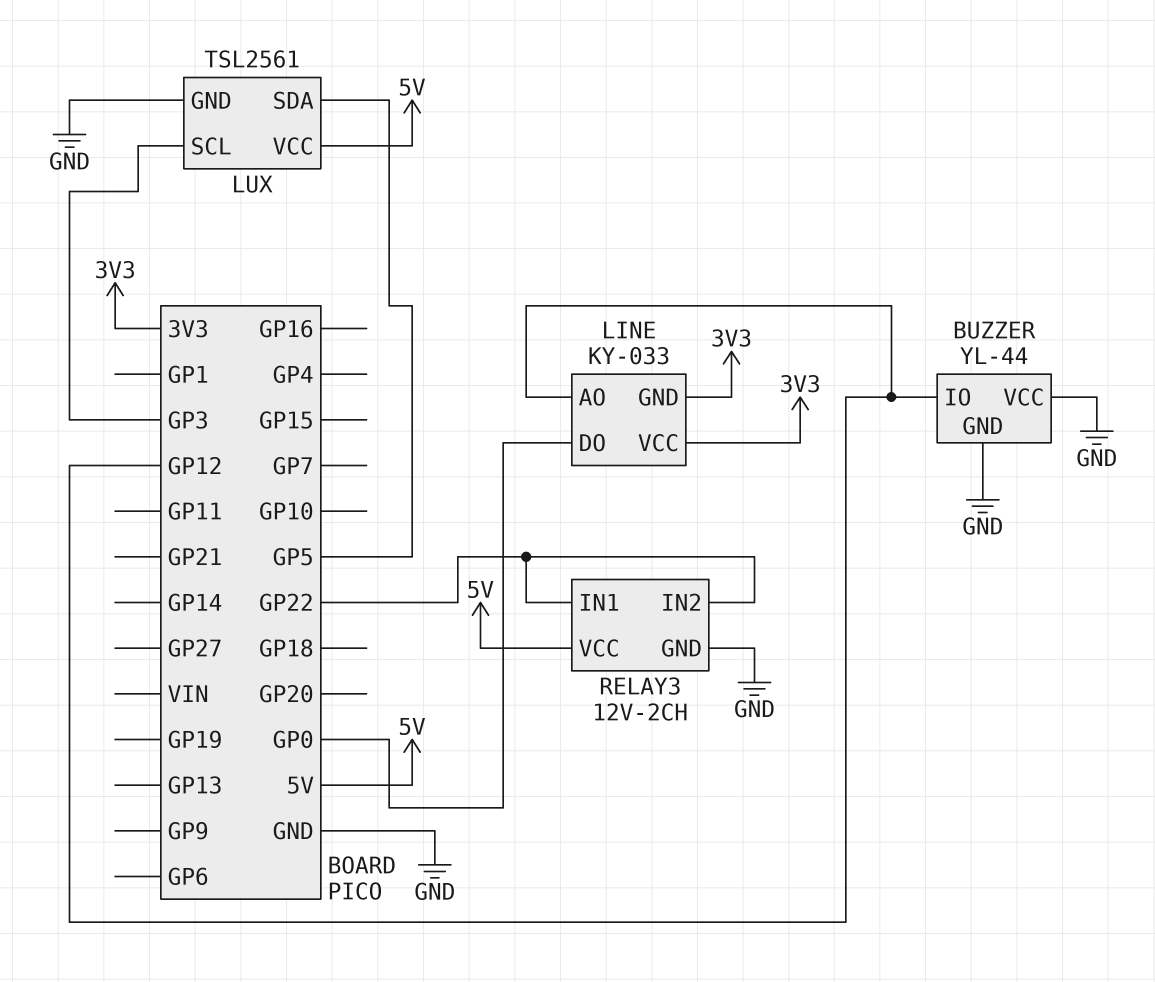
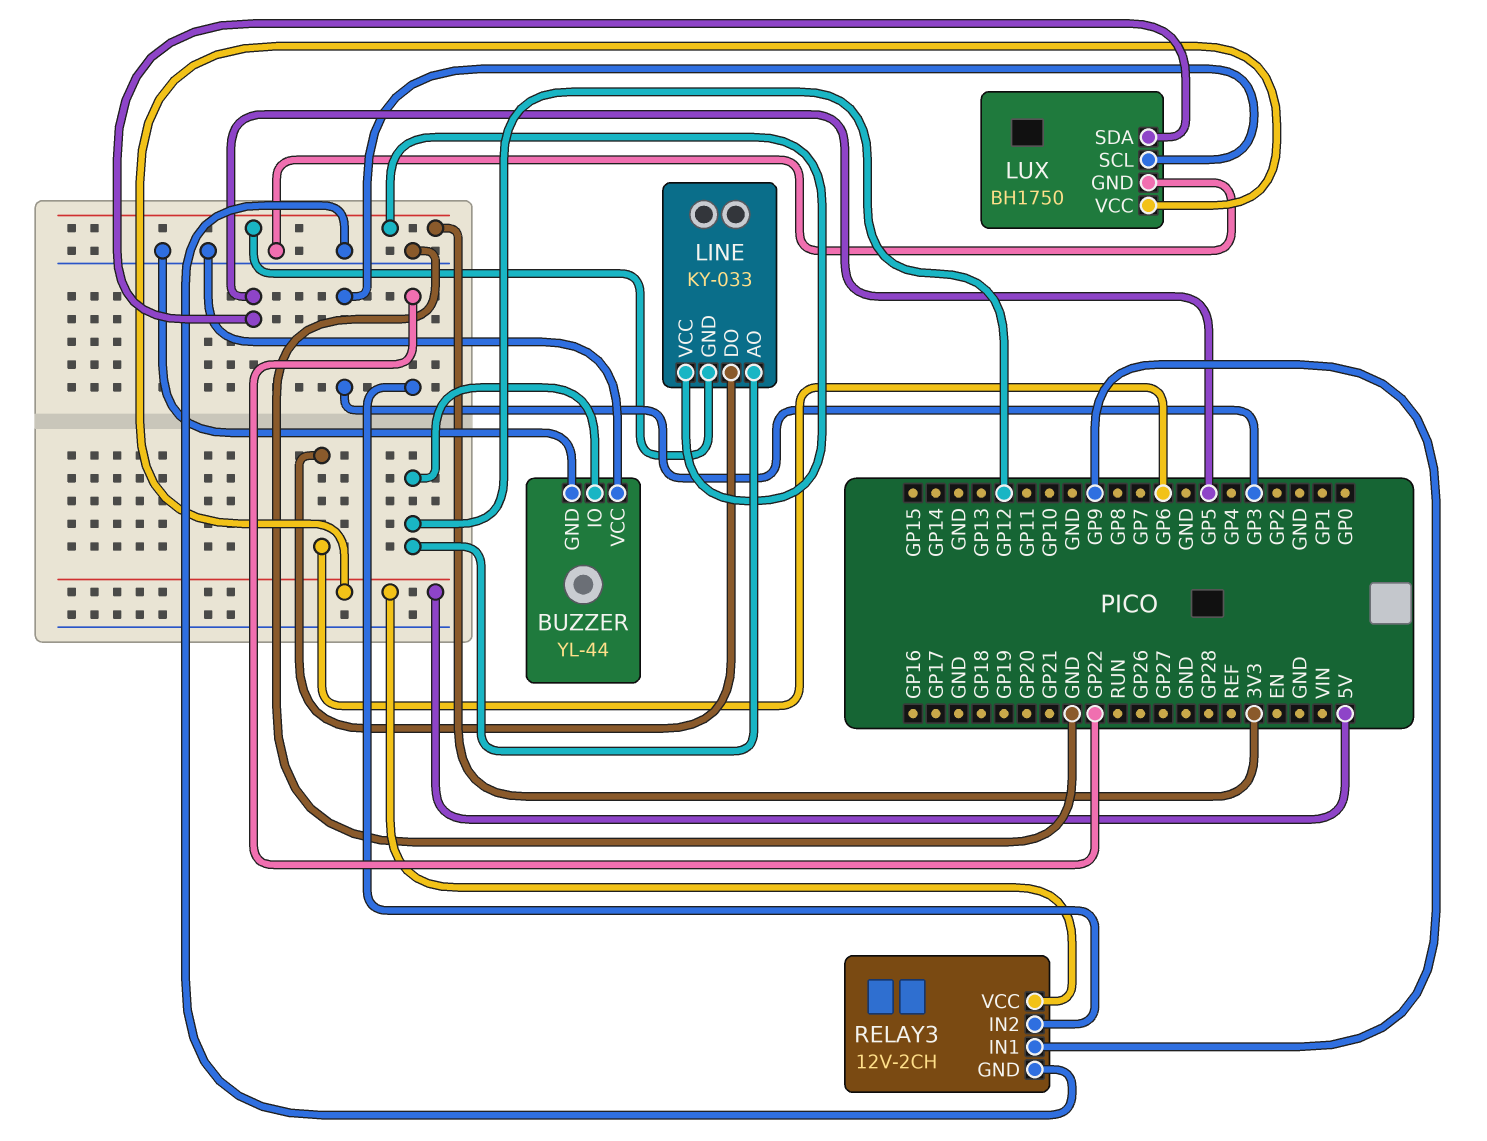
LINE pin DO: GP0 -> GP6
LUX: TSL2561 -> BH1750
RELAY3 pin IN1: GP22 -> GP9

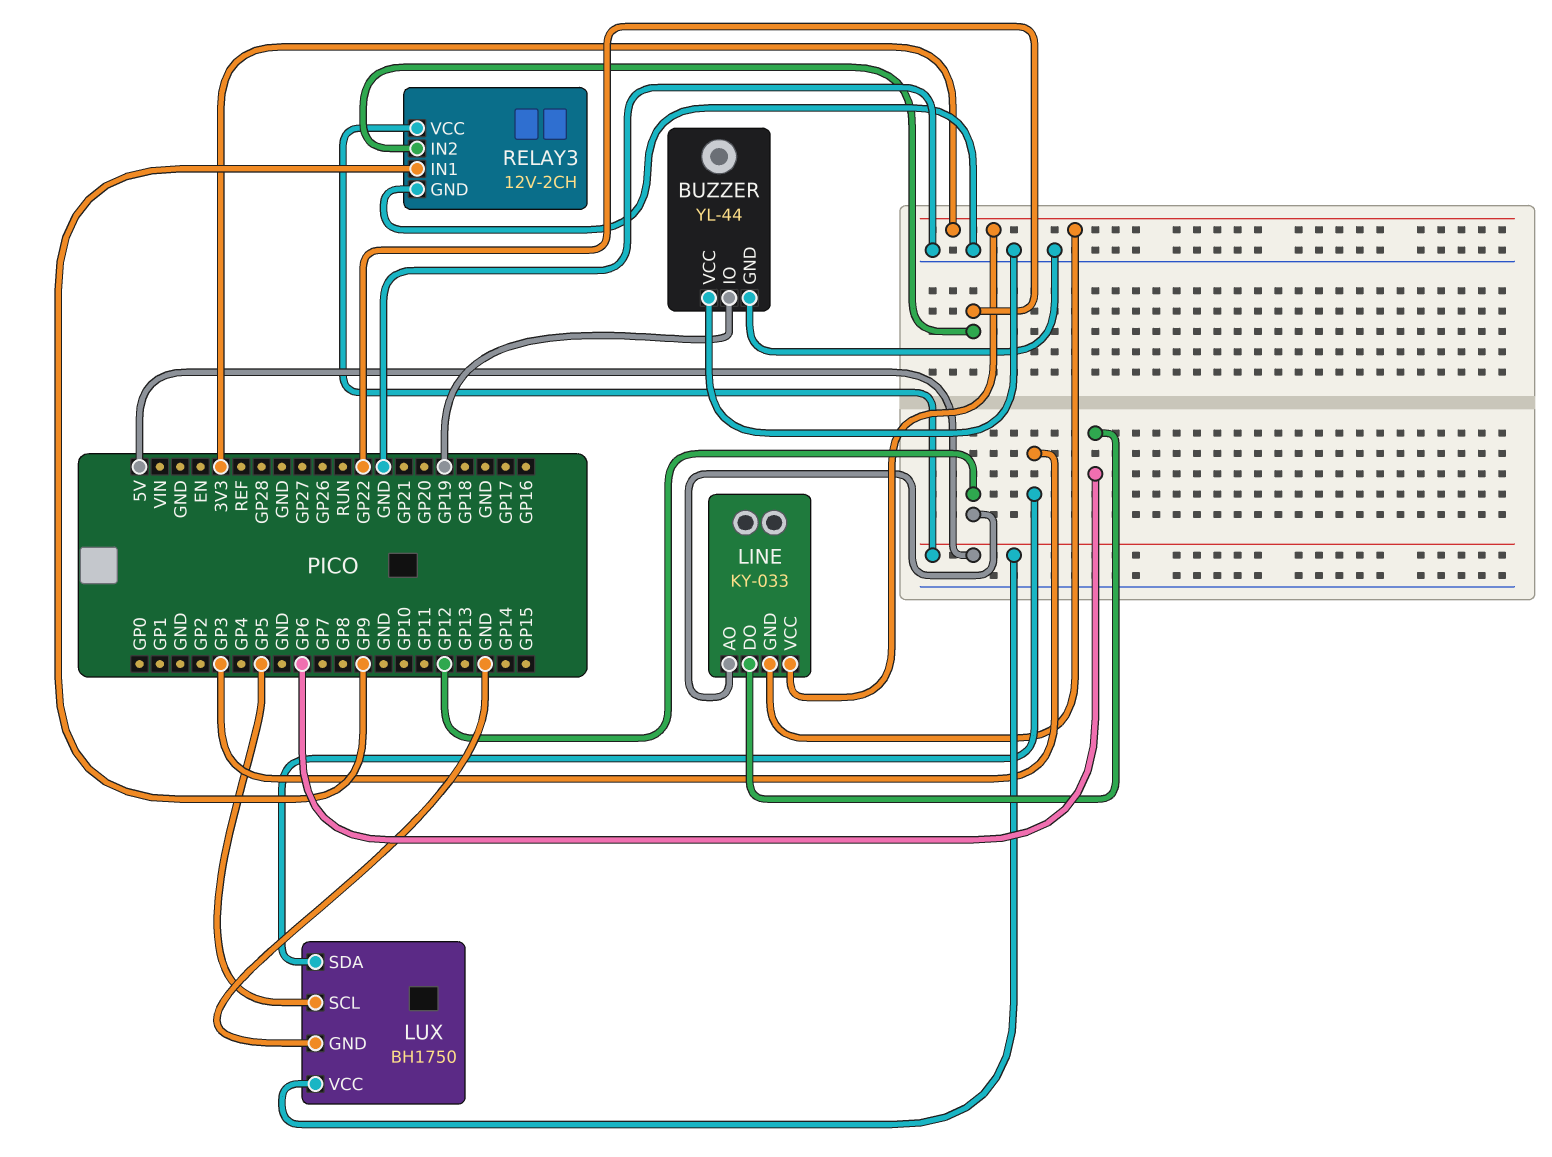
BUZZER pin IO: GP12 -> GP19
LUX pin SCL: GP3 -> GP5
LUX pin SDA: GP5 -> GP3

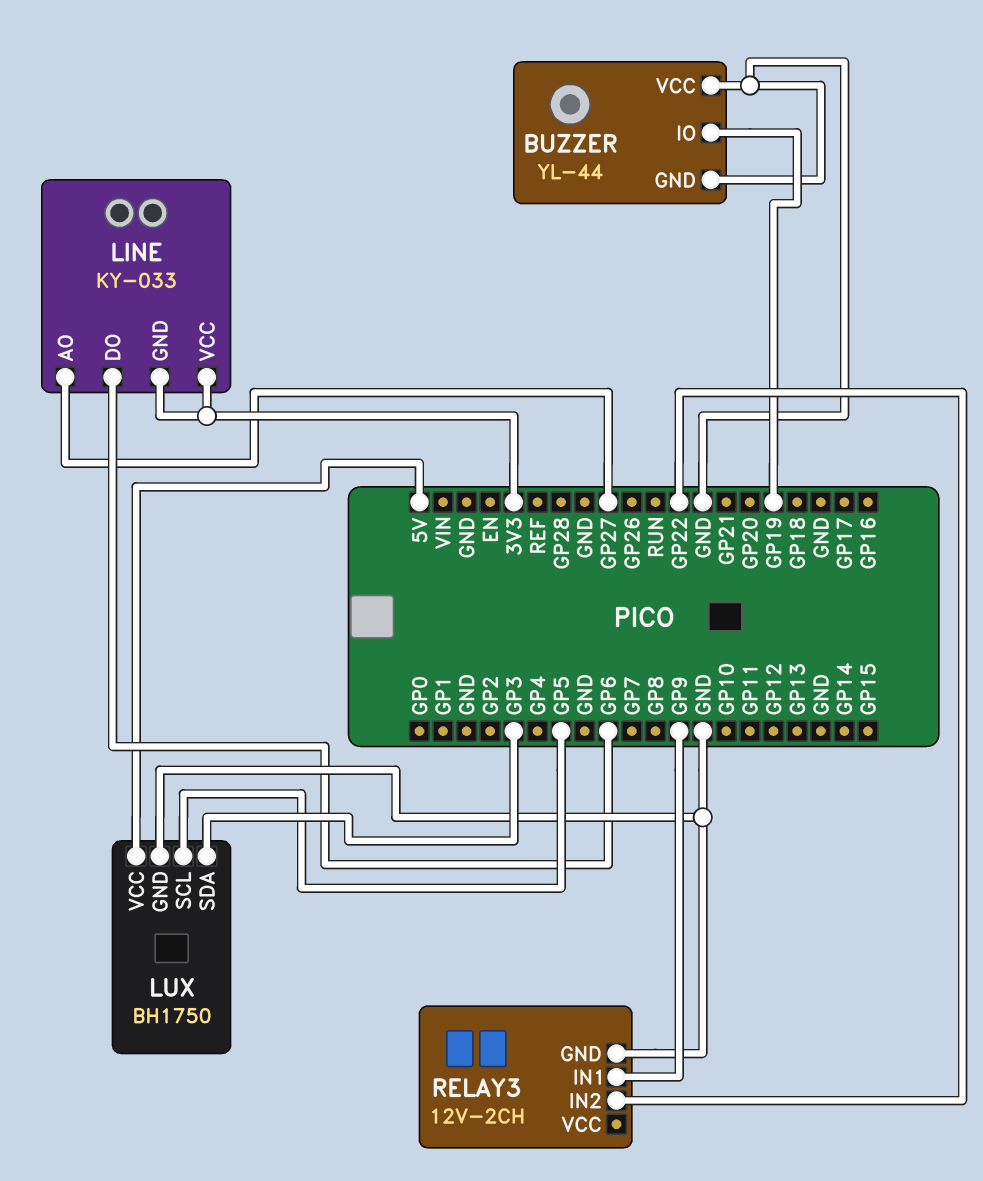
LINE pin AO: GP12 -> GP27
RELAY3 pin VCC: 5V -> none

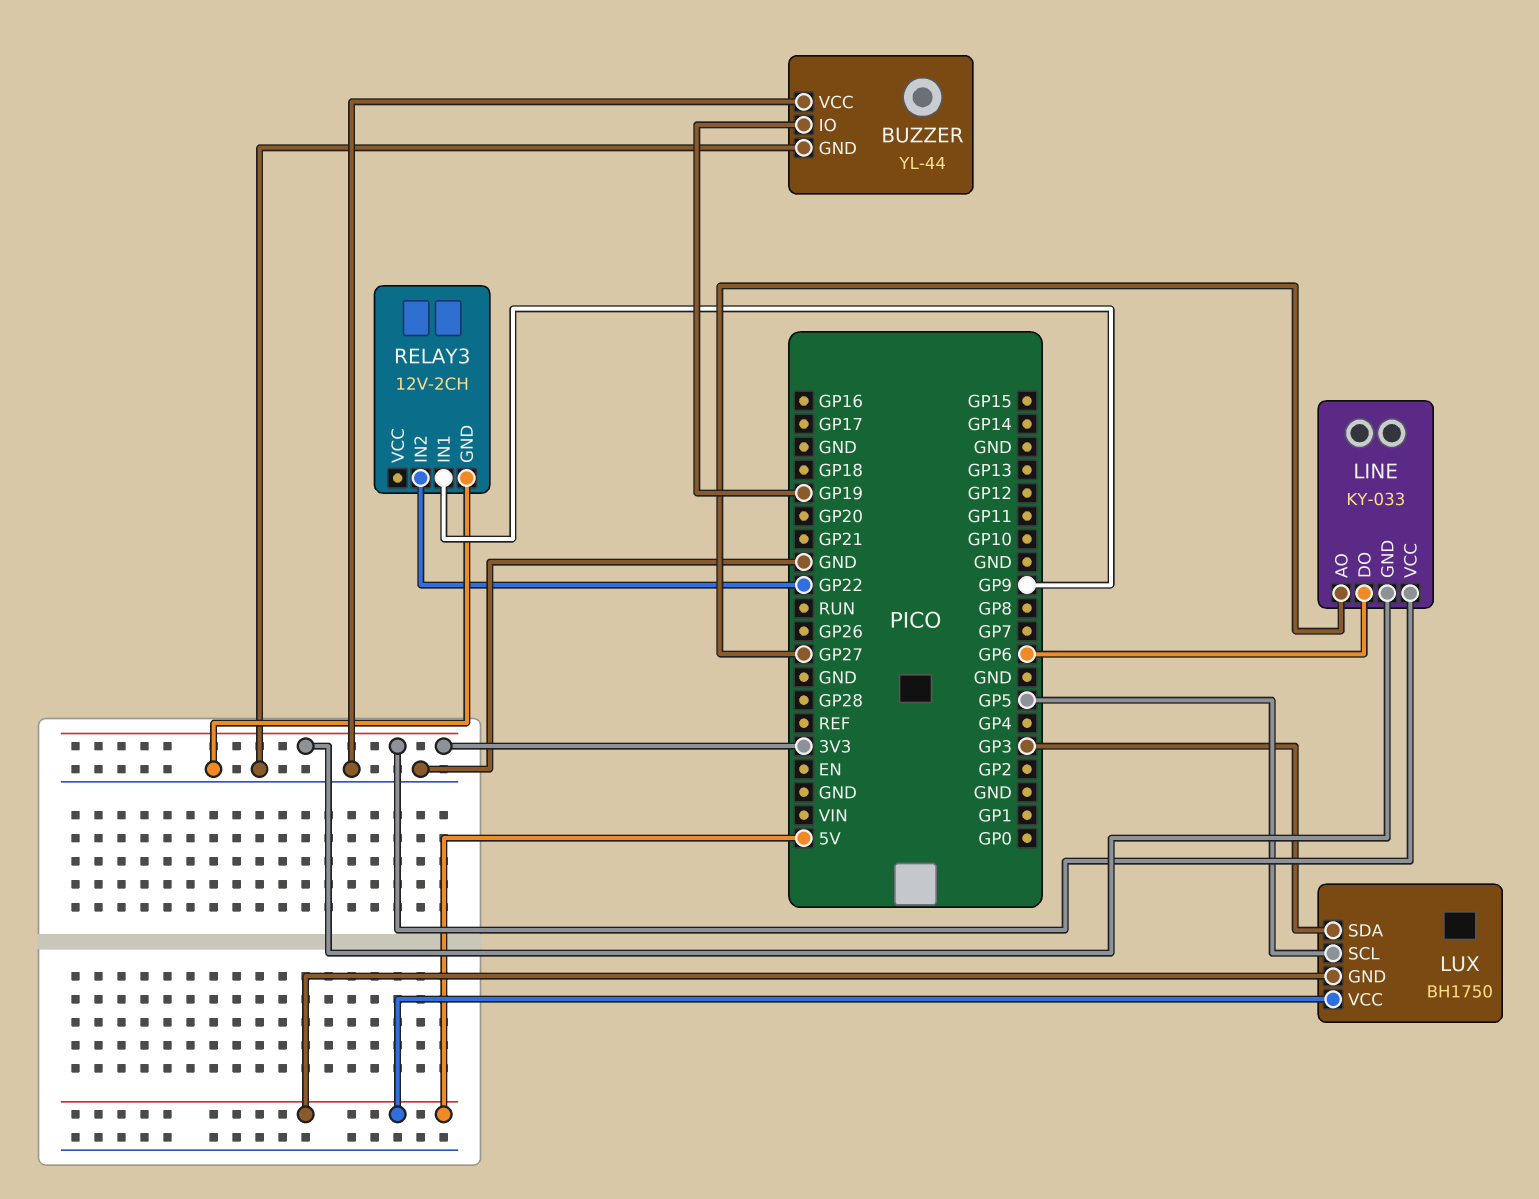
LUX pin GND: GND -> 5V

